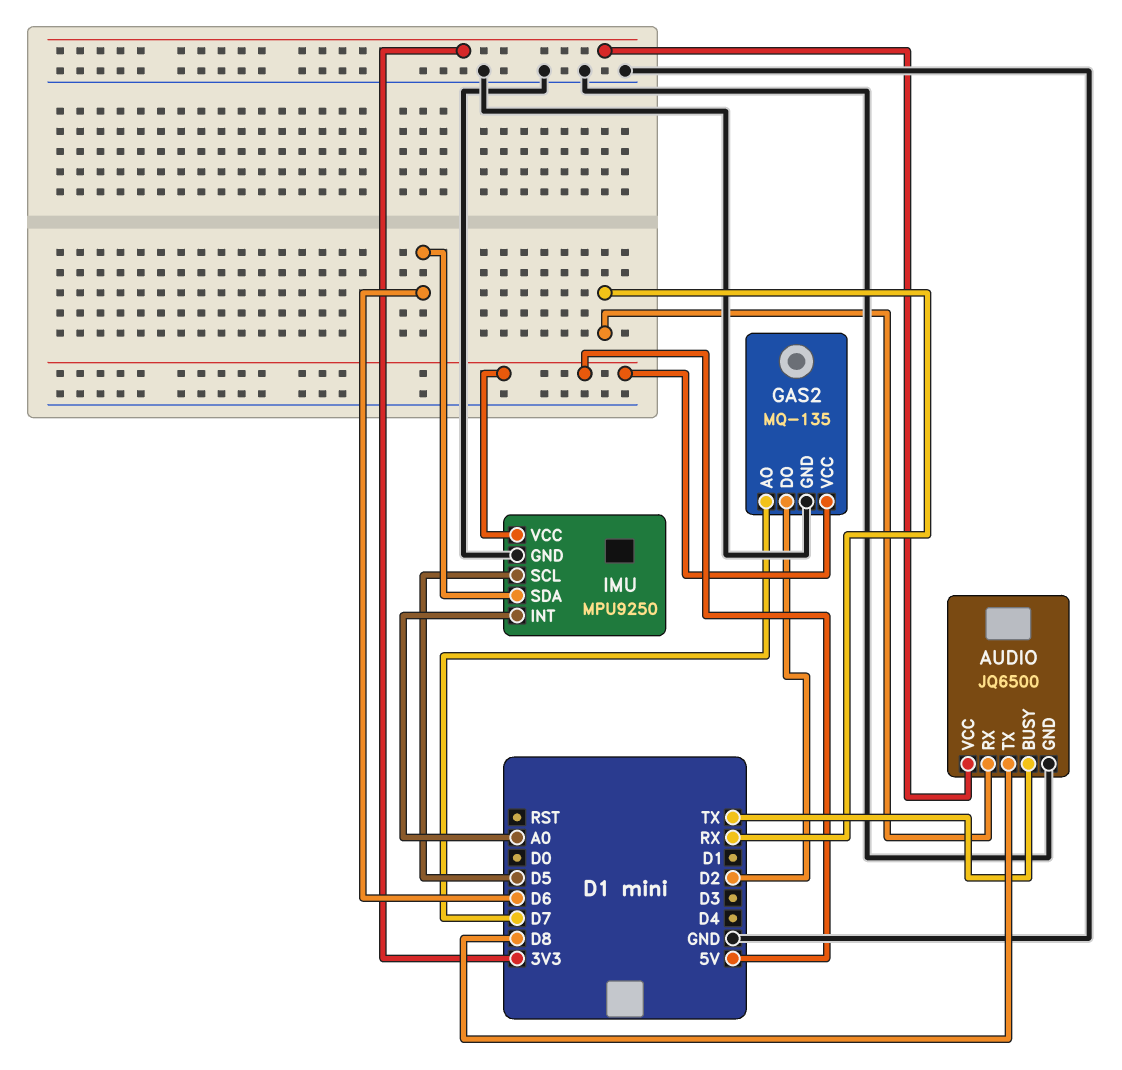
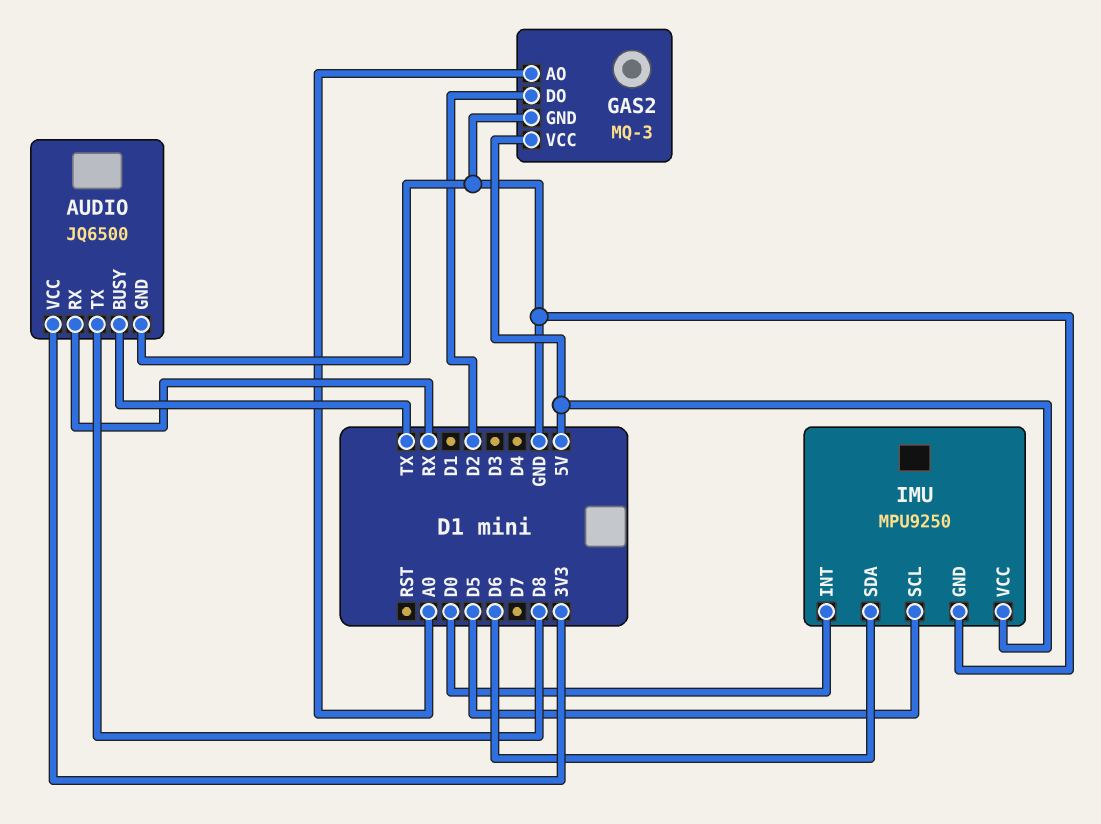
GAS2: MQ-135 -> MQ-3
GAS2 pin AO: D7 -> A0
IMU pin INT: A0 -> D0

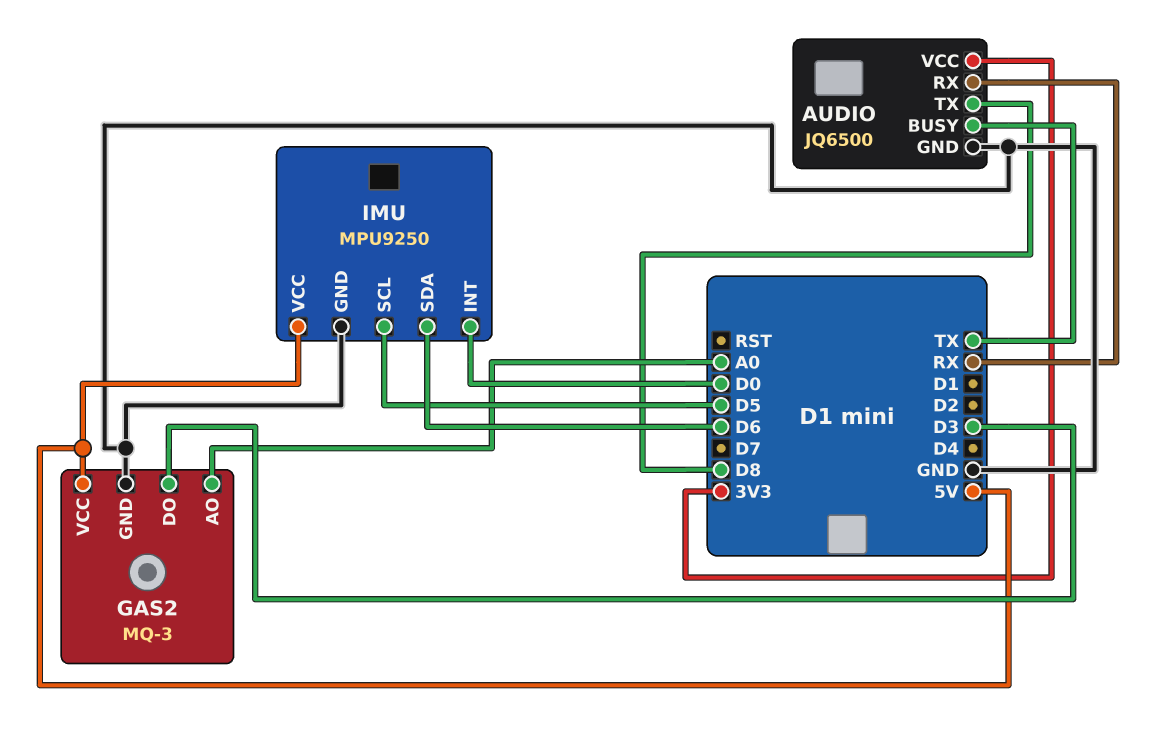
GAS2 pin DO: D2 -> D3

